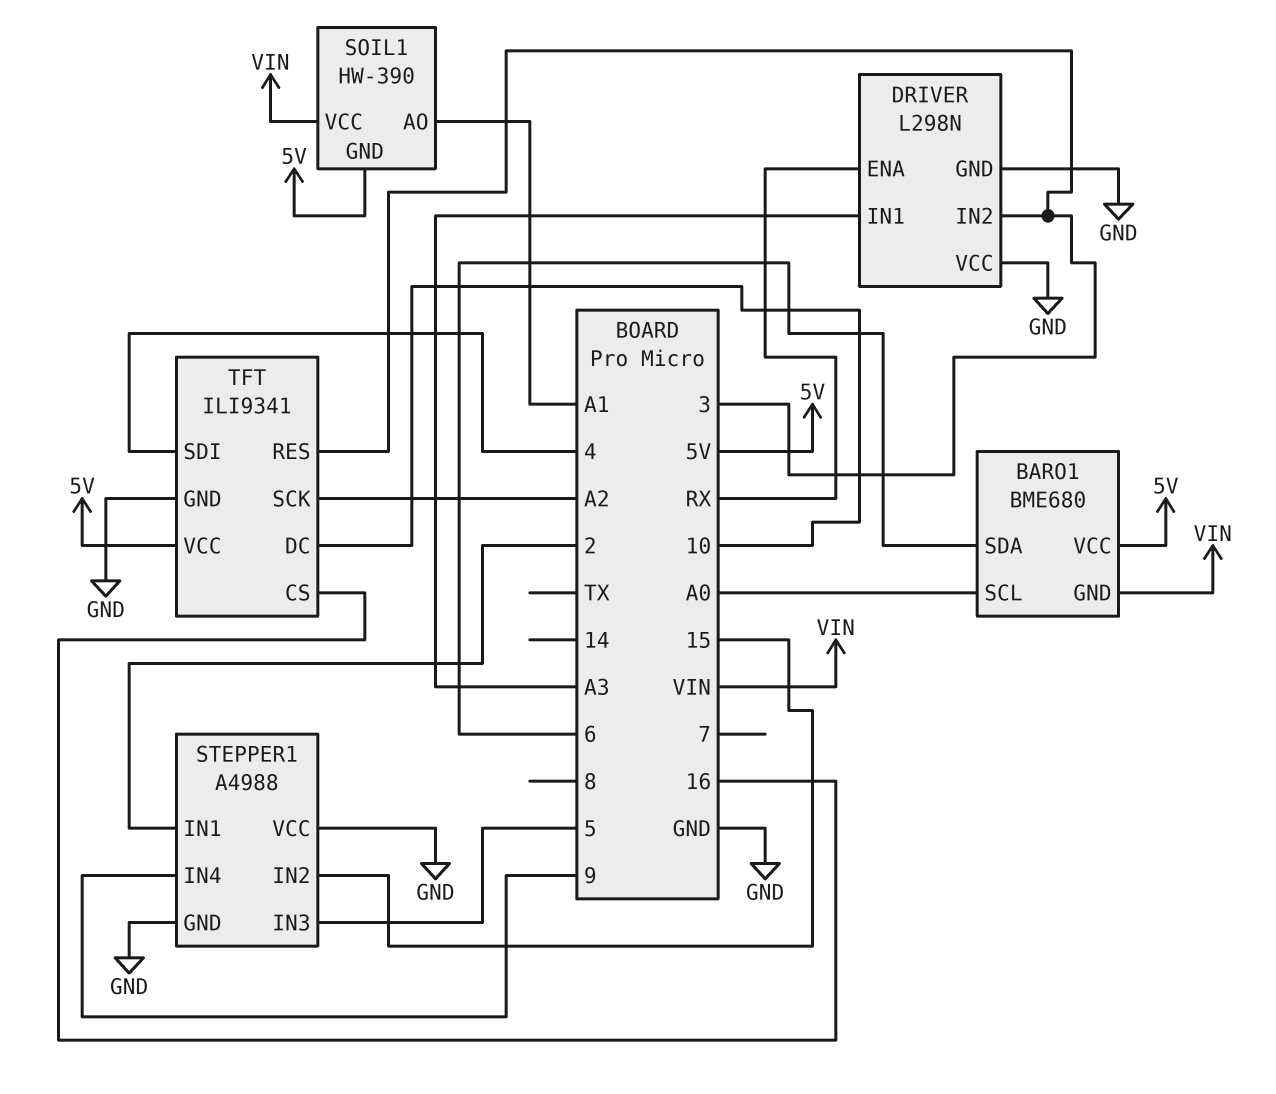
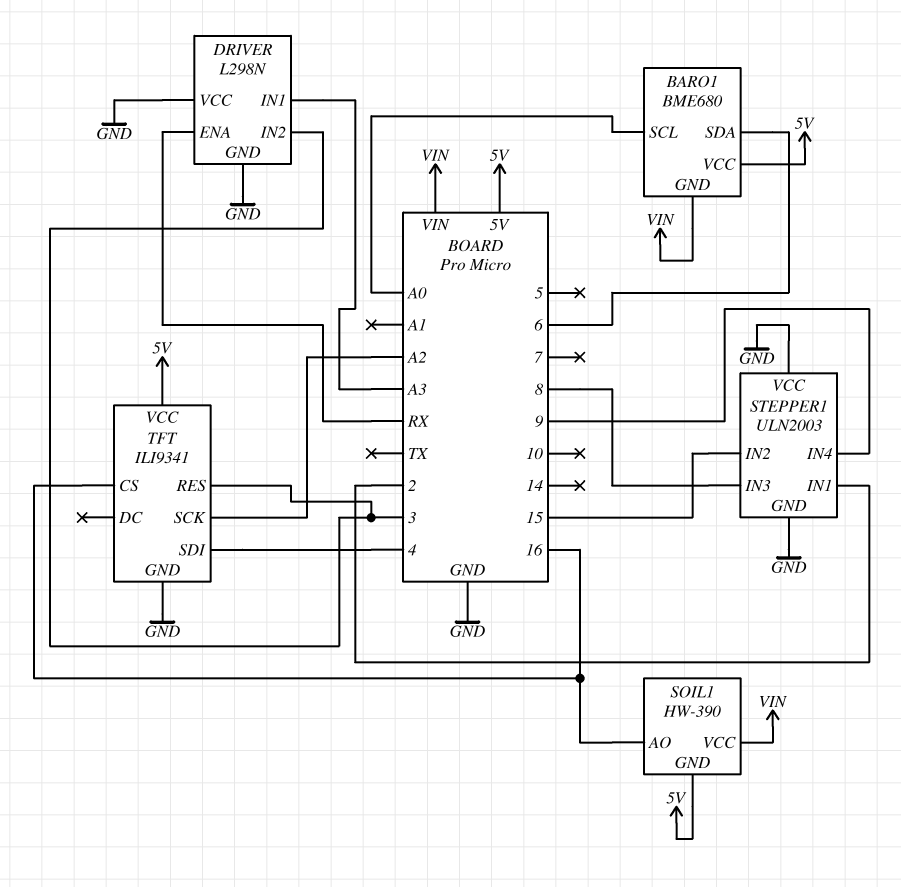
SOIL1 pin AO: A1 -> 16
STEPPER1: A4988 -> ULN2003
STEPPER1 pin IN3: 5 -> 8
TFT pin DC: 10 -> none

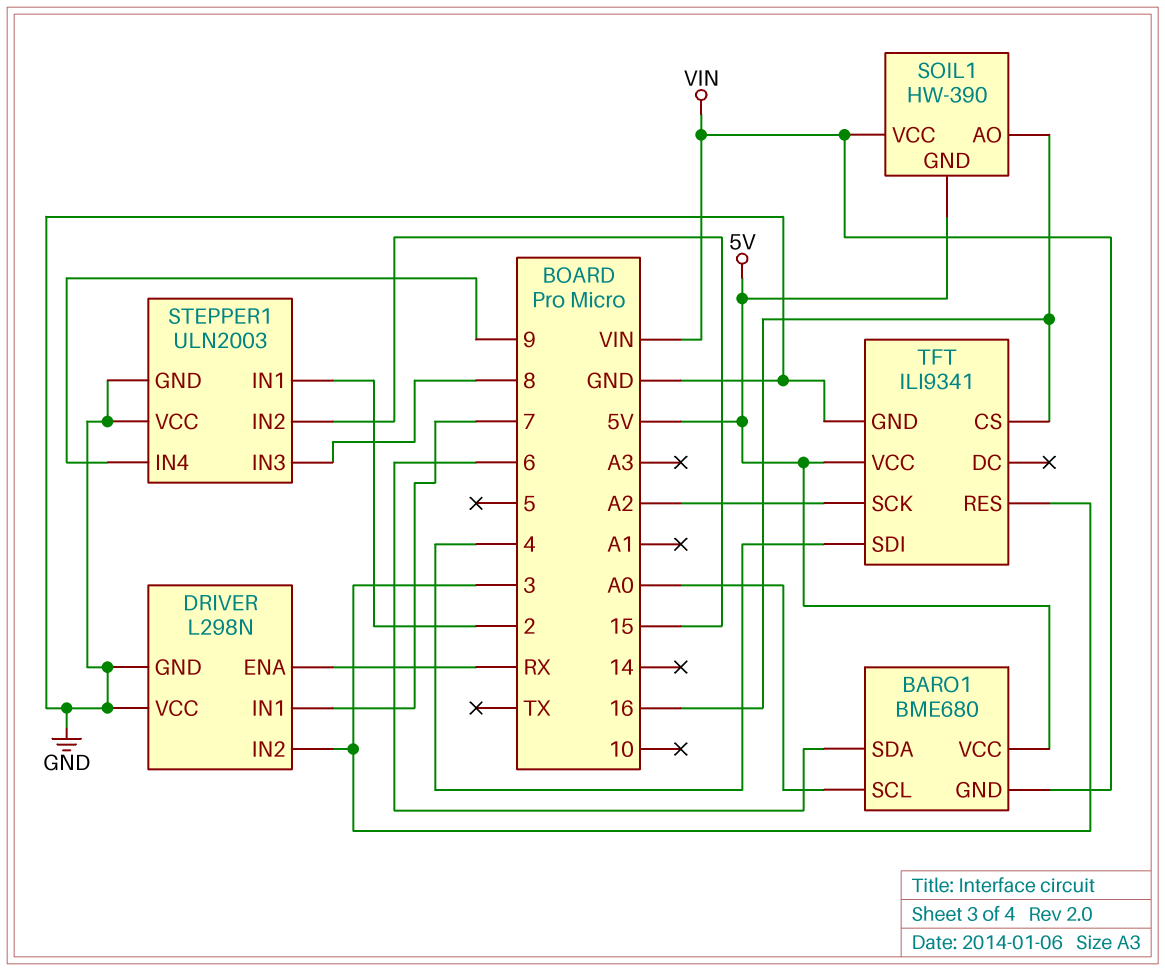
DRIVER pin IN1: A3 -> 7

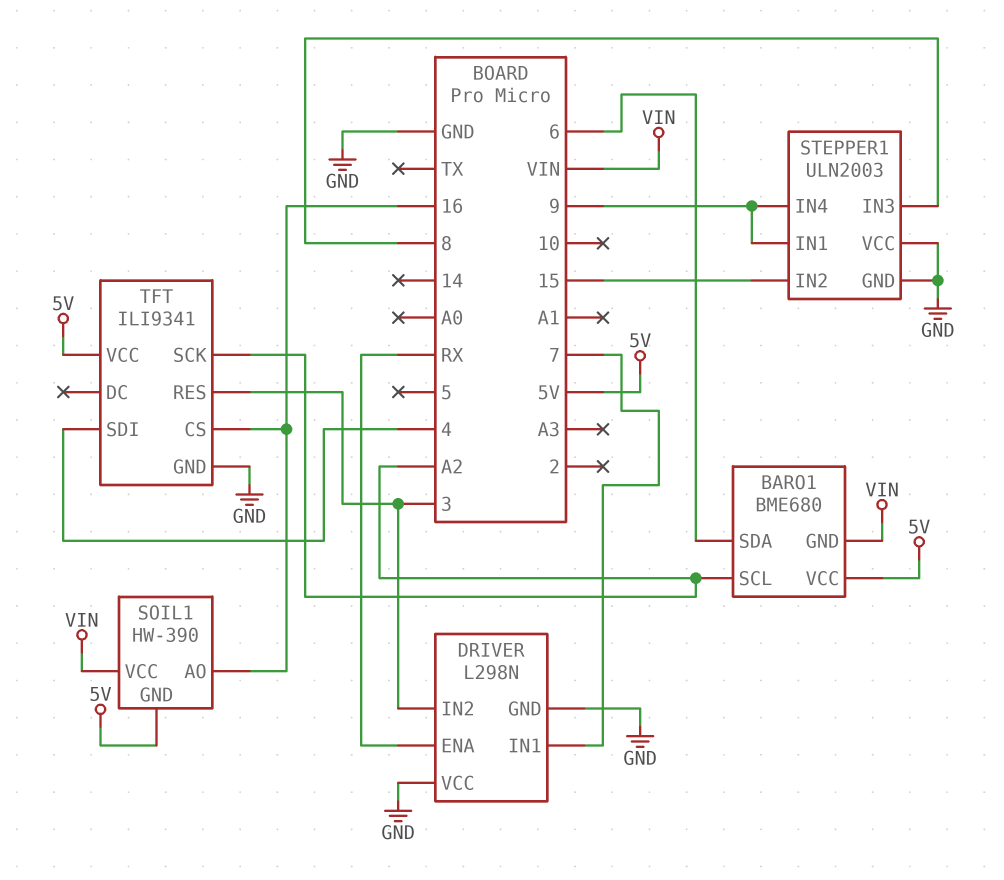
BARO1 pin SCL: A0 -> A2
STEPPER1 pin IN1: 2 -> 9

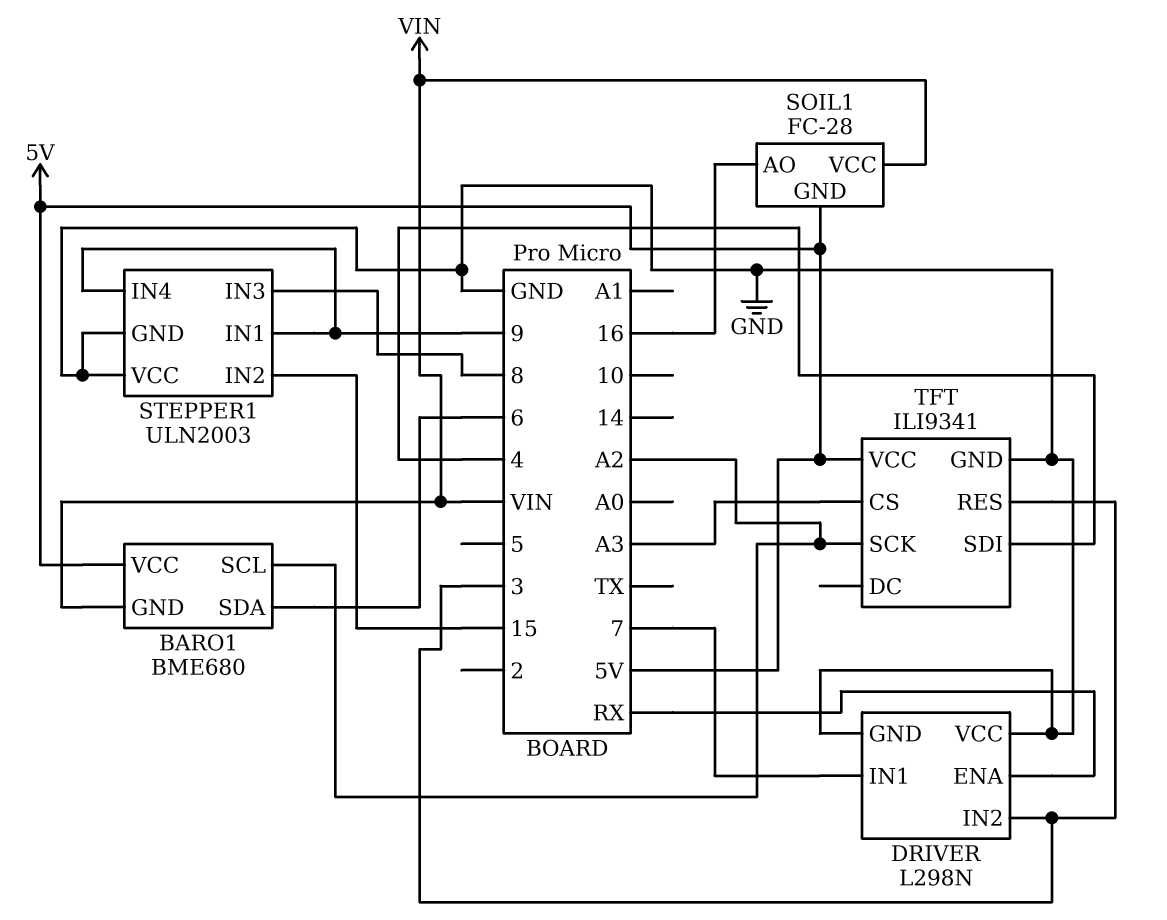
SOIL1: HW-390 -> FC-28
TFT pin CS: 16 -> A3

